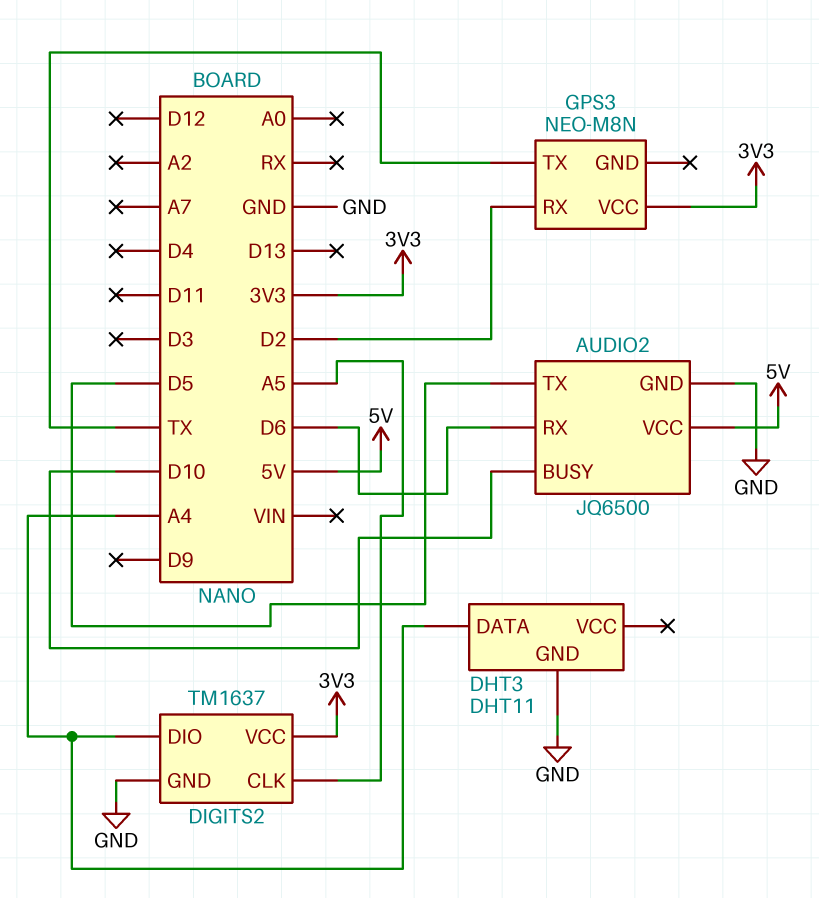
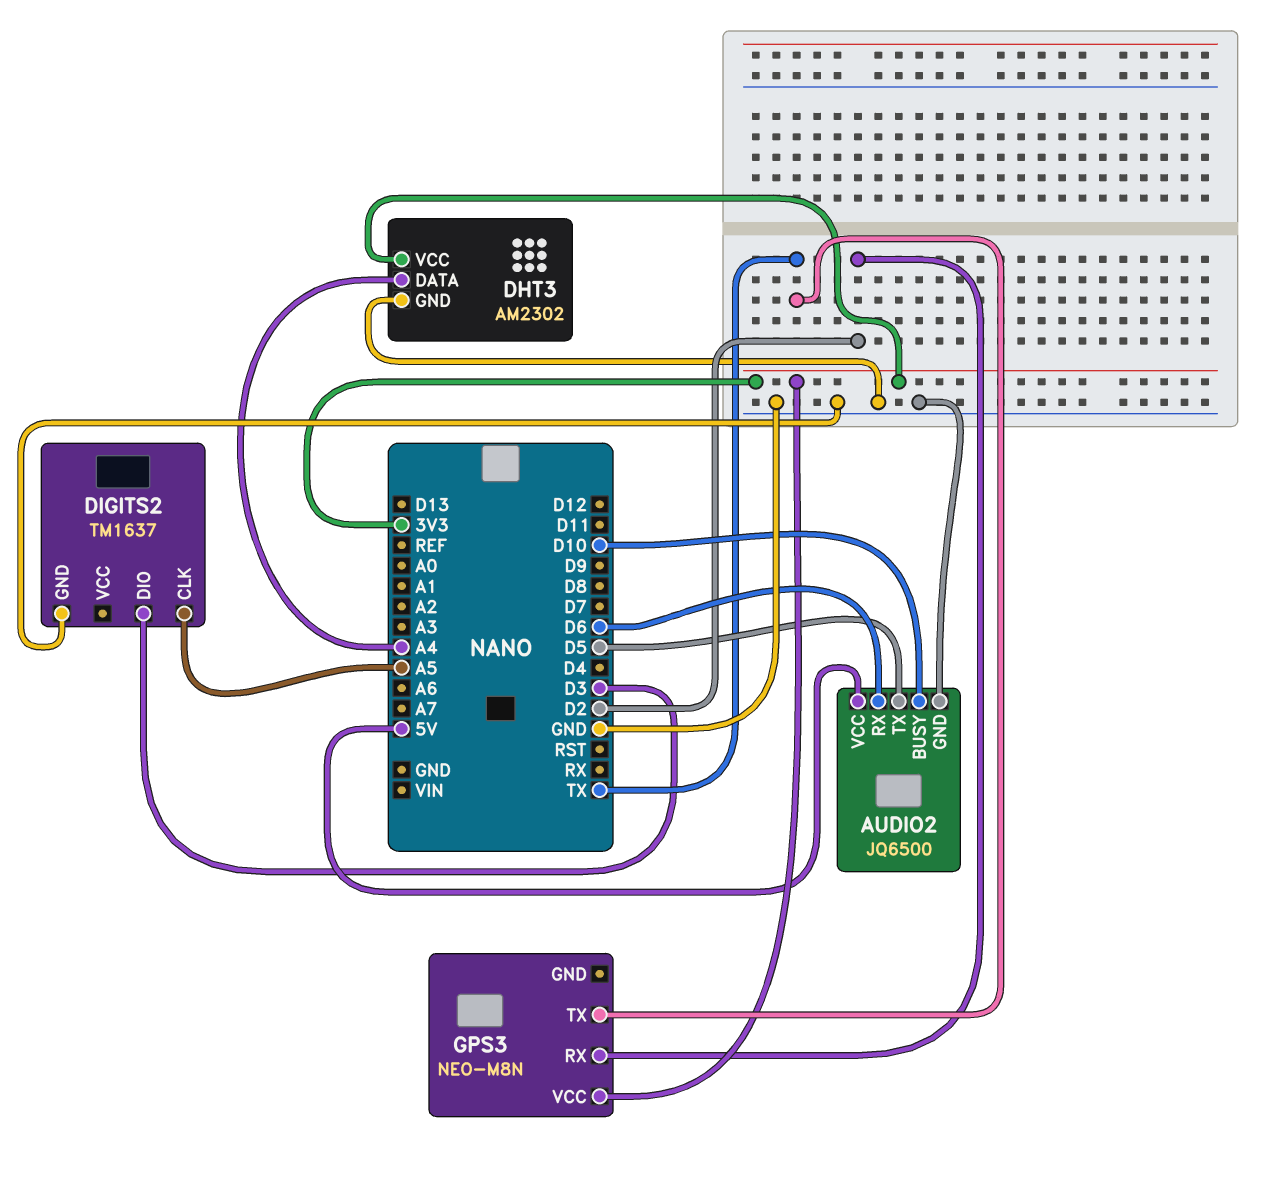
DHT3: DHT11 -> AM2302
DHT3 pin VCC: none -> 3V3
DIGITS2 pin DIO: A4 -> D3
DIGITS2 pin VCC: 3V3 -> none

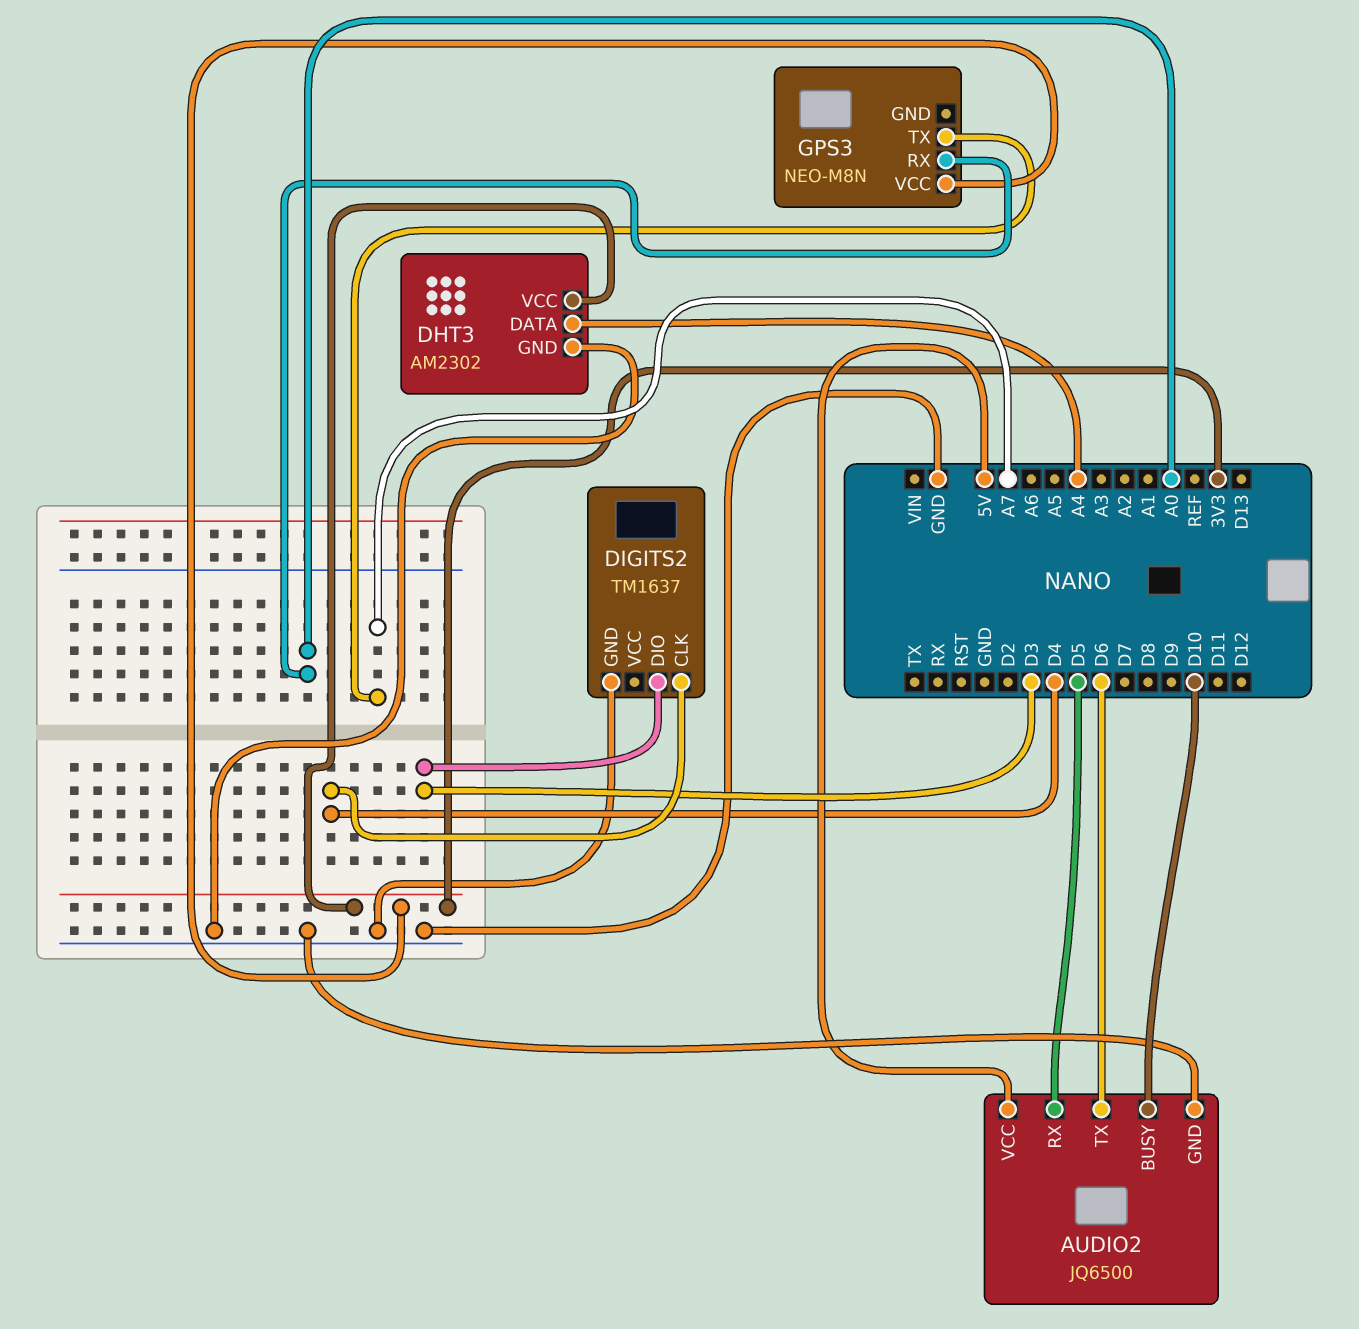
AUDIO2 pin RX: D6 -> D5
AUDIO2 pin TX: D5 -> D6
DIGITS2 pin CLK: A5 -> D4
GPS3 pin RX: D2 -> A0
GPS3 pin TX: TX -> A7

